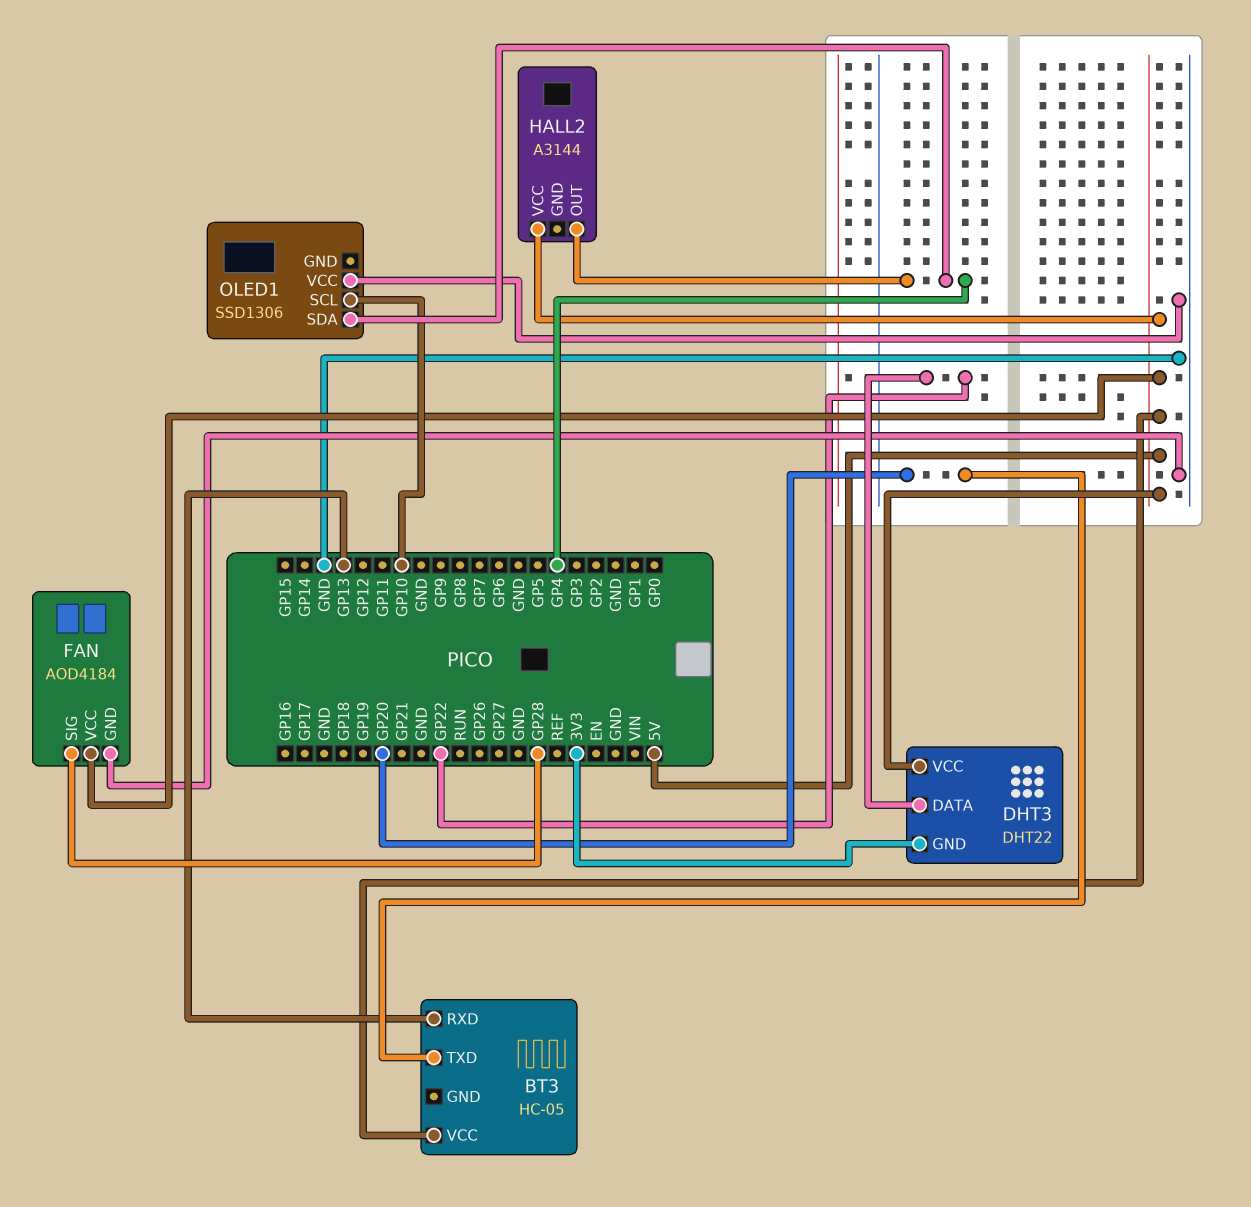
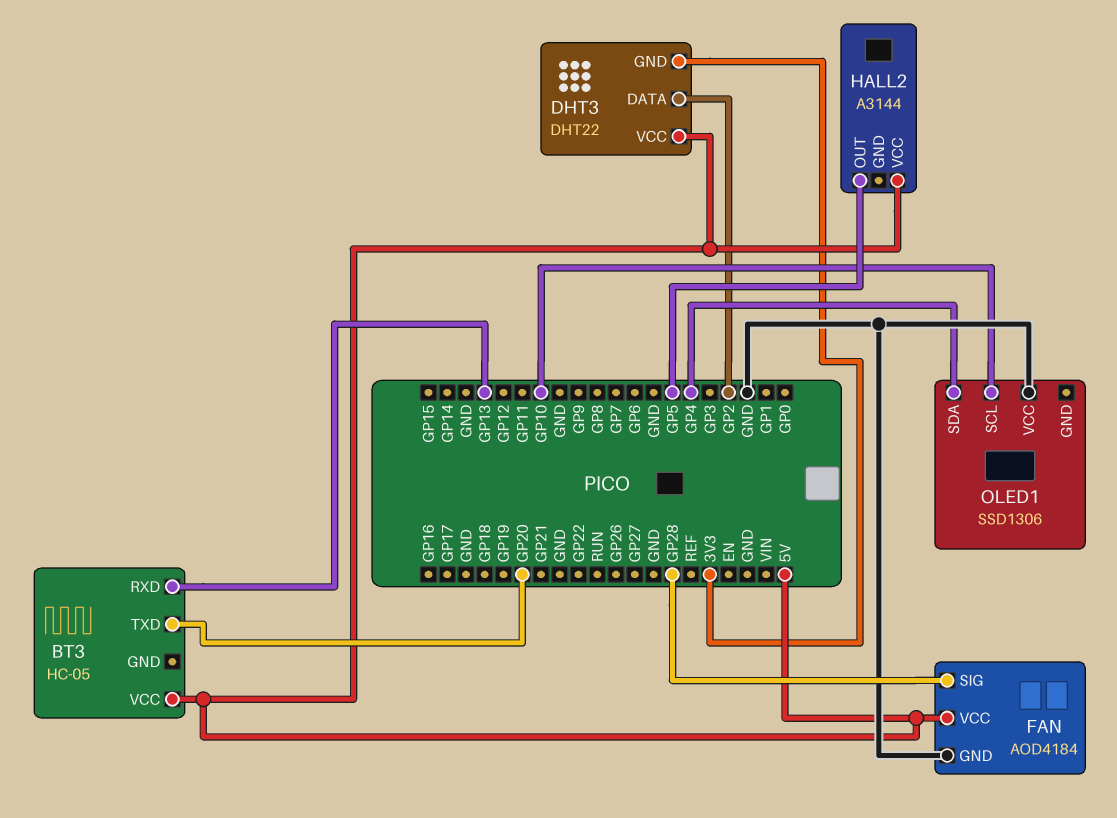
DHT3 pin DATA: GP22 -> GP2
HALL2 pin OUT: GP4 -> GP5

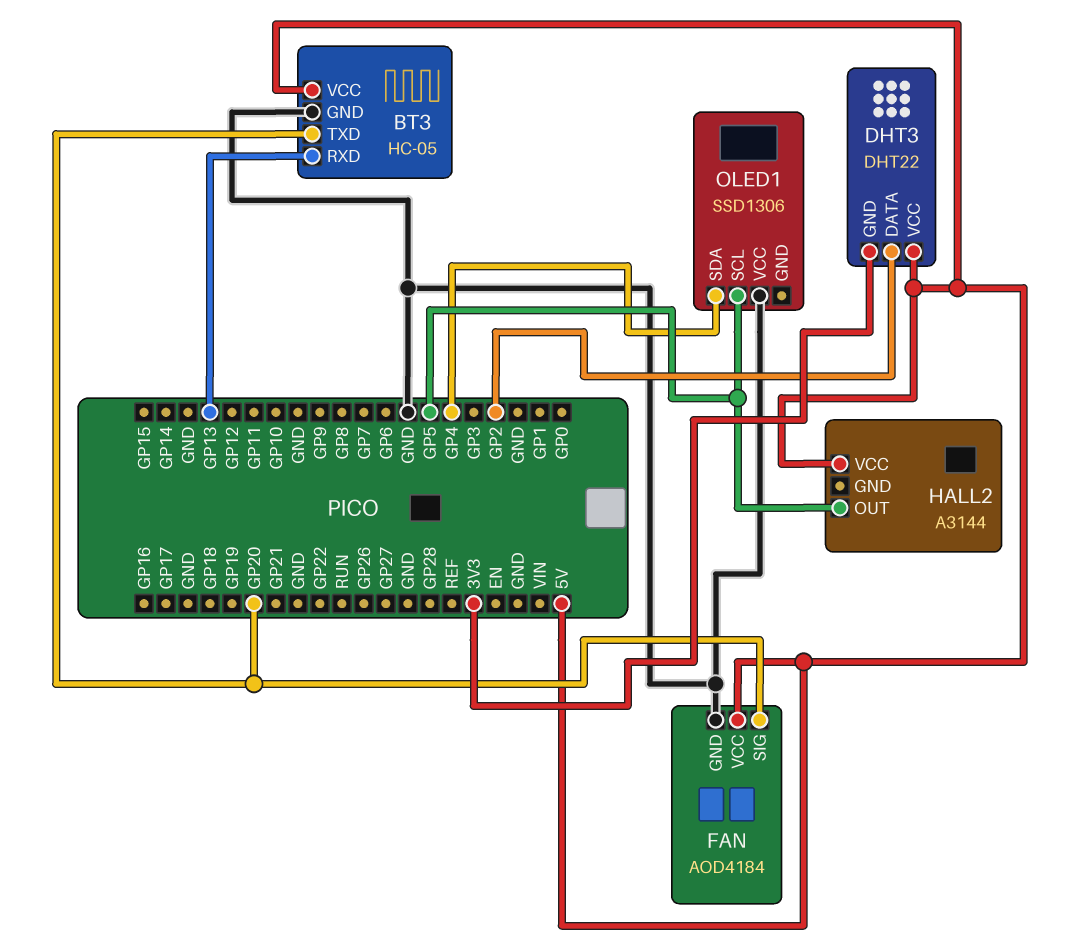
BT3 pin GND: none -> GND
FAN pin SIG: GP28 -> GP20
OLED1 pin SCL: GP10 -> GP5

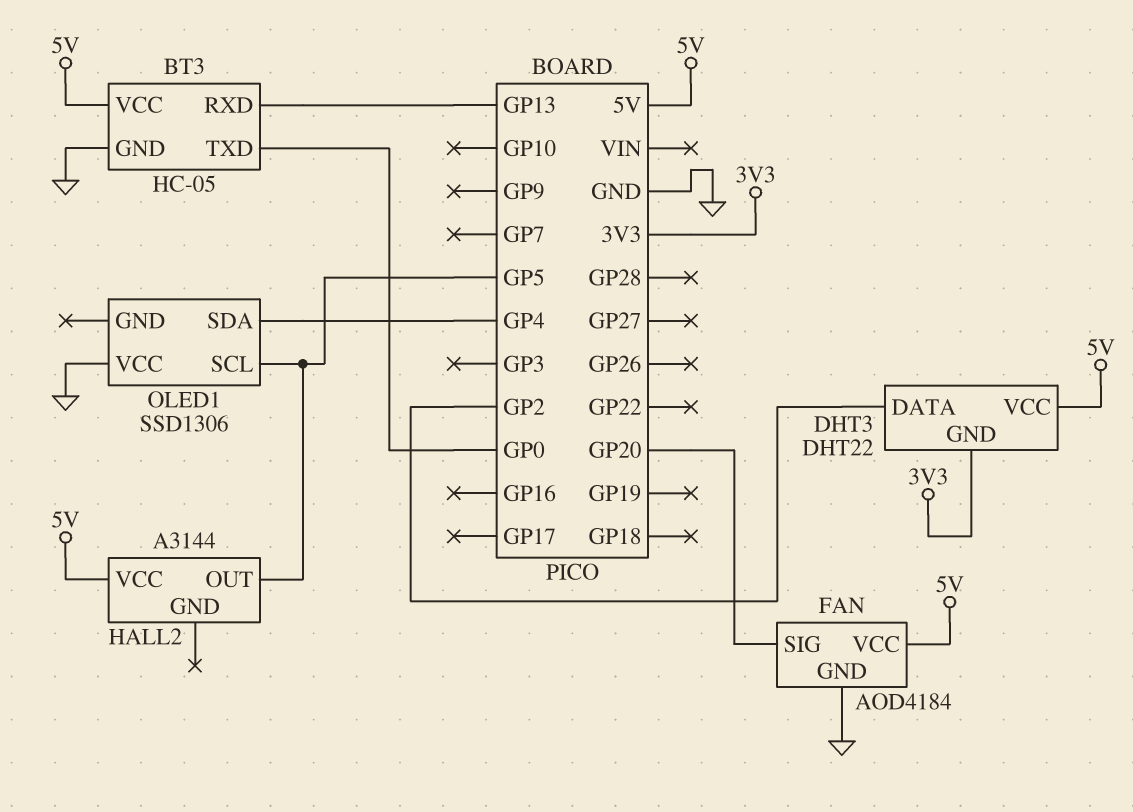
BT3 pin TXD: GP20 -> GP0

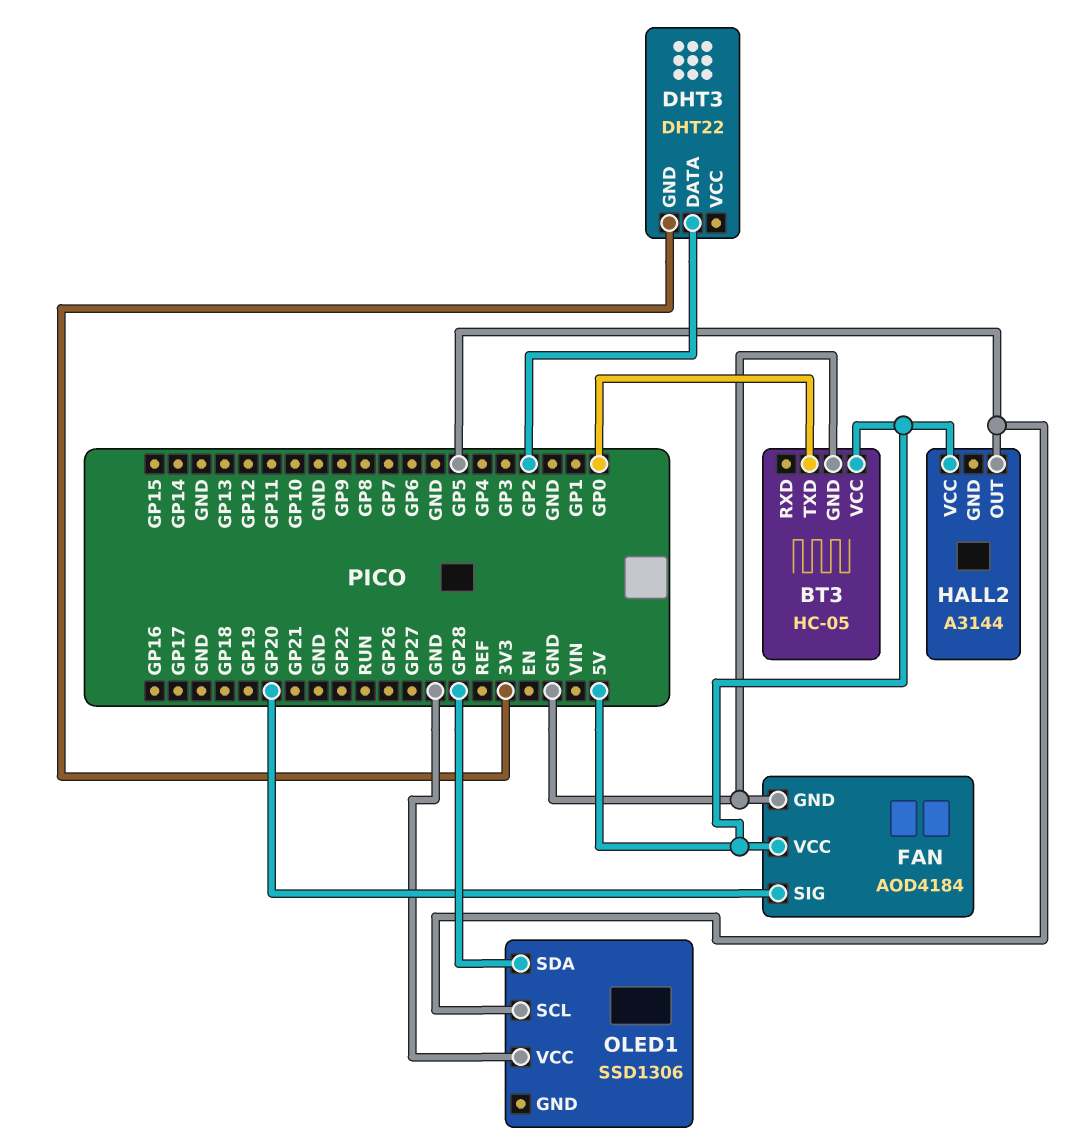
BT3 pin RXD: GP13 -> none
DHT3 pin VCC: 5V -> none
OLED1 pin SDA: GP4 -> GP28

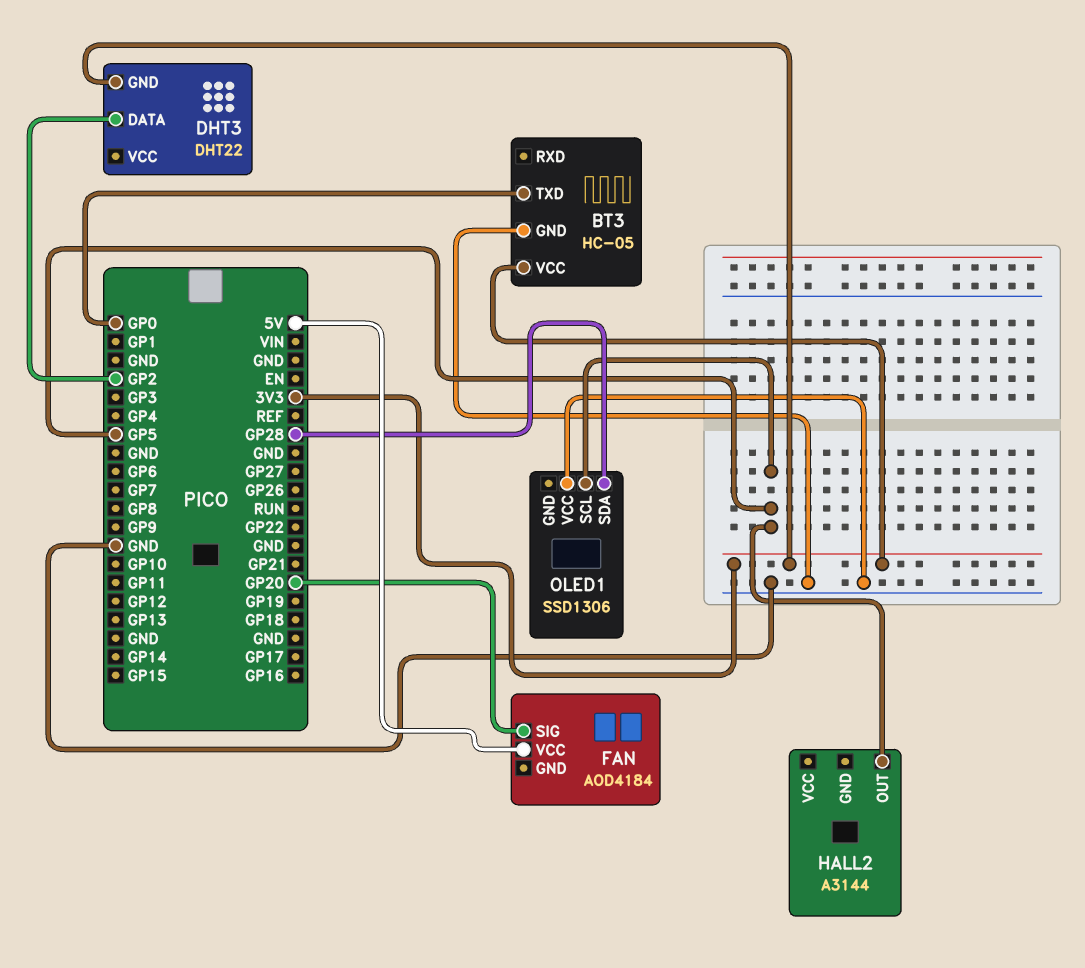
BT3 pin VCC: 5V -> 3V3
FAN pin GND: GND -> none
HALL2 pin VCC: 5V -> none

